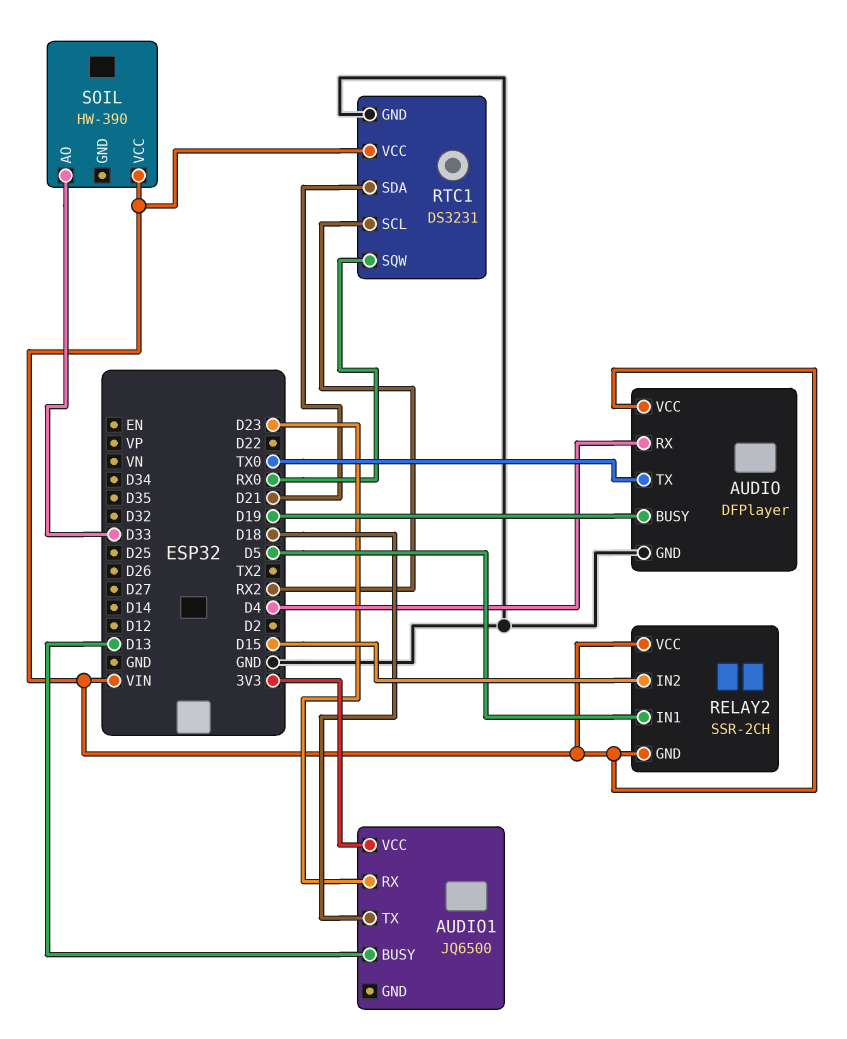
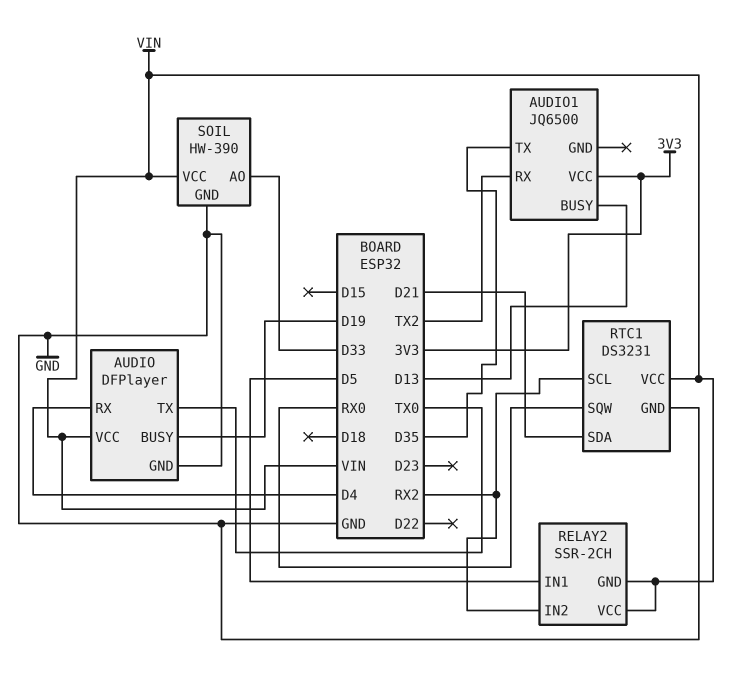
AUDIO1 pin RX: D23 -> TX2
AUDIO1 pin TX: D18 -> D35
RELAY2 pin IN2: D15 -> RX2
SOIL pin GND: none -> GND

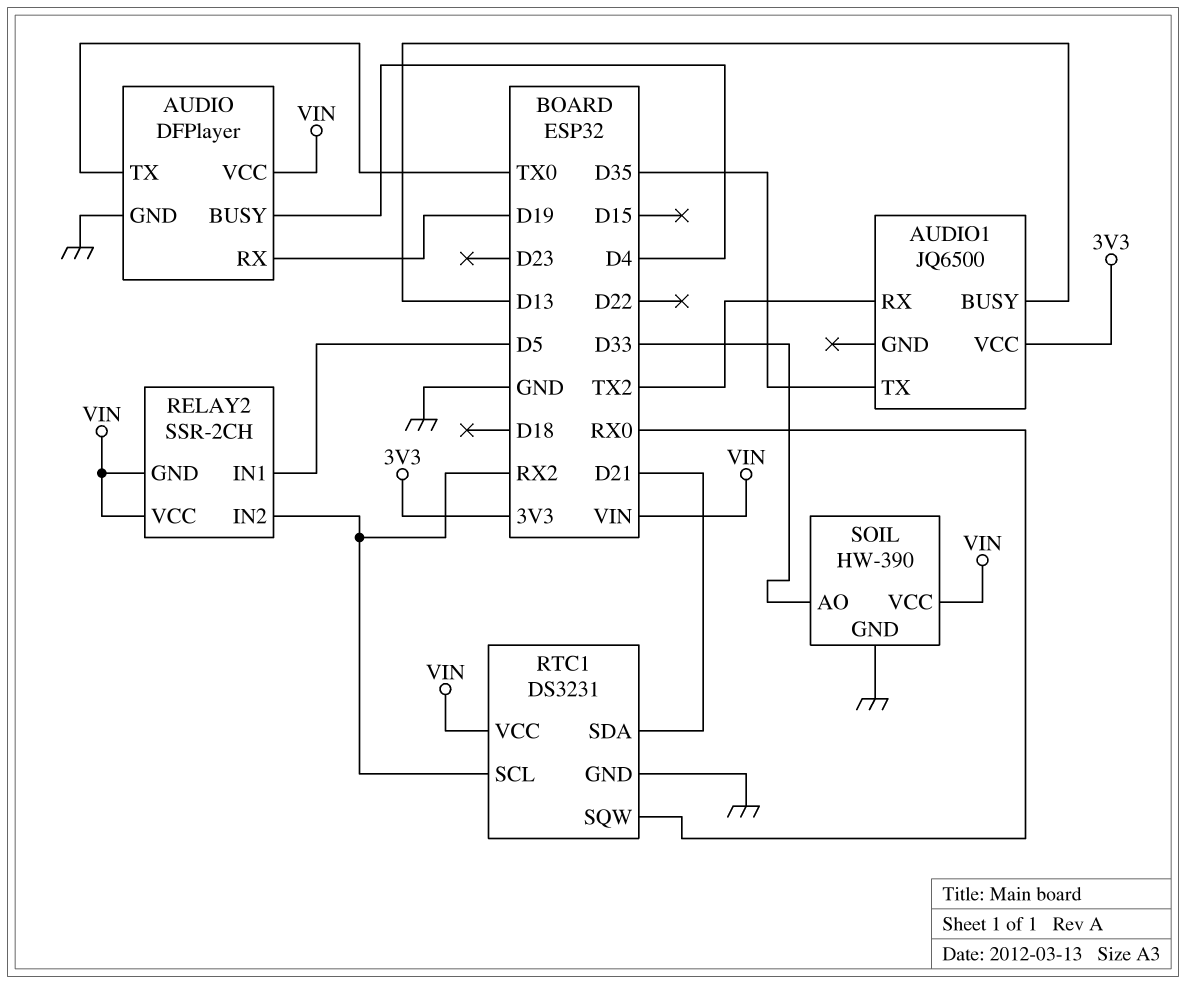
AUDIO pin BUSY: D19 -> D4
AUDIO pin RX: D4 -> D19

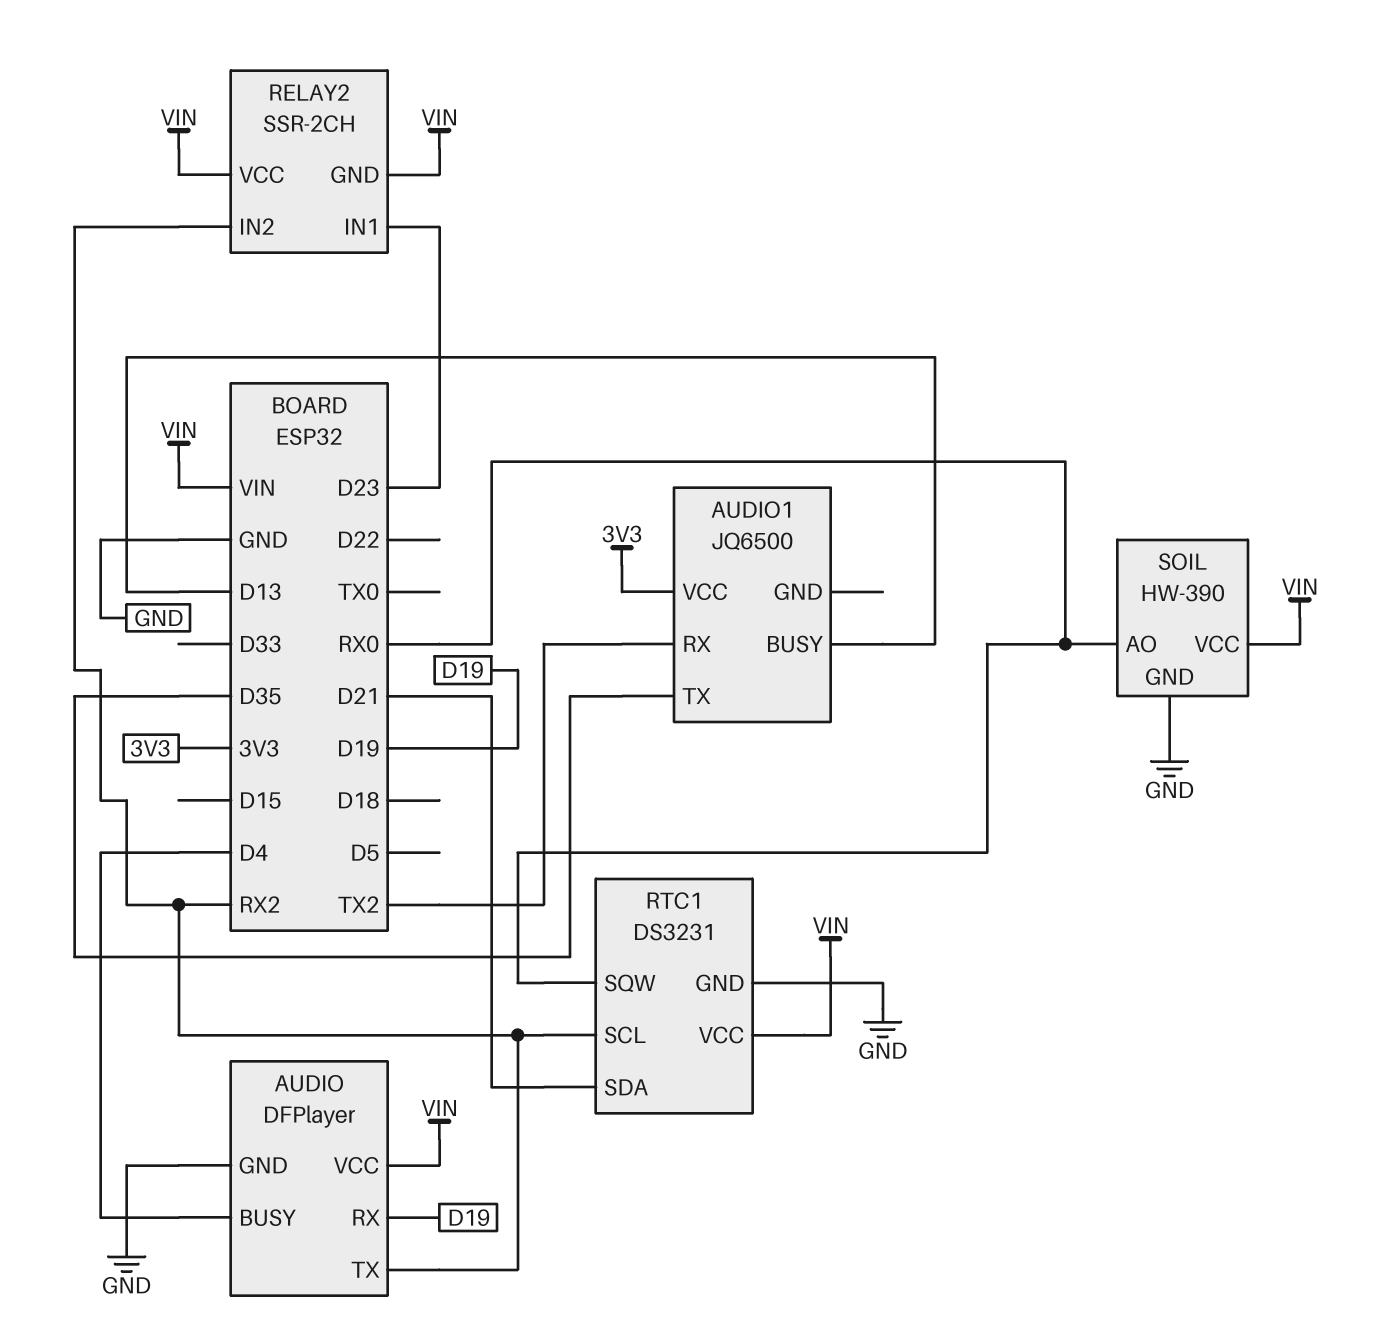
AUDIO pin TX: TX0 -> RX2
RELAY2 pin IN1: D5 -> D23
SOIL pin AO: D33 -> RX0

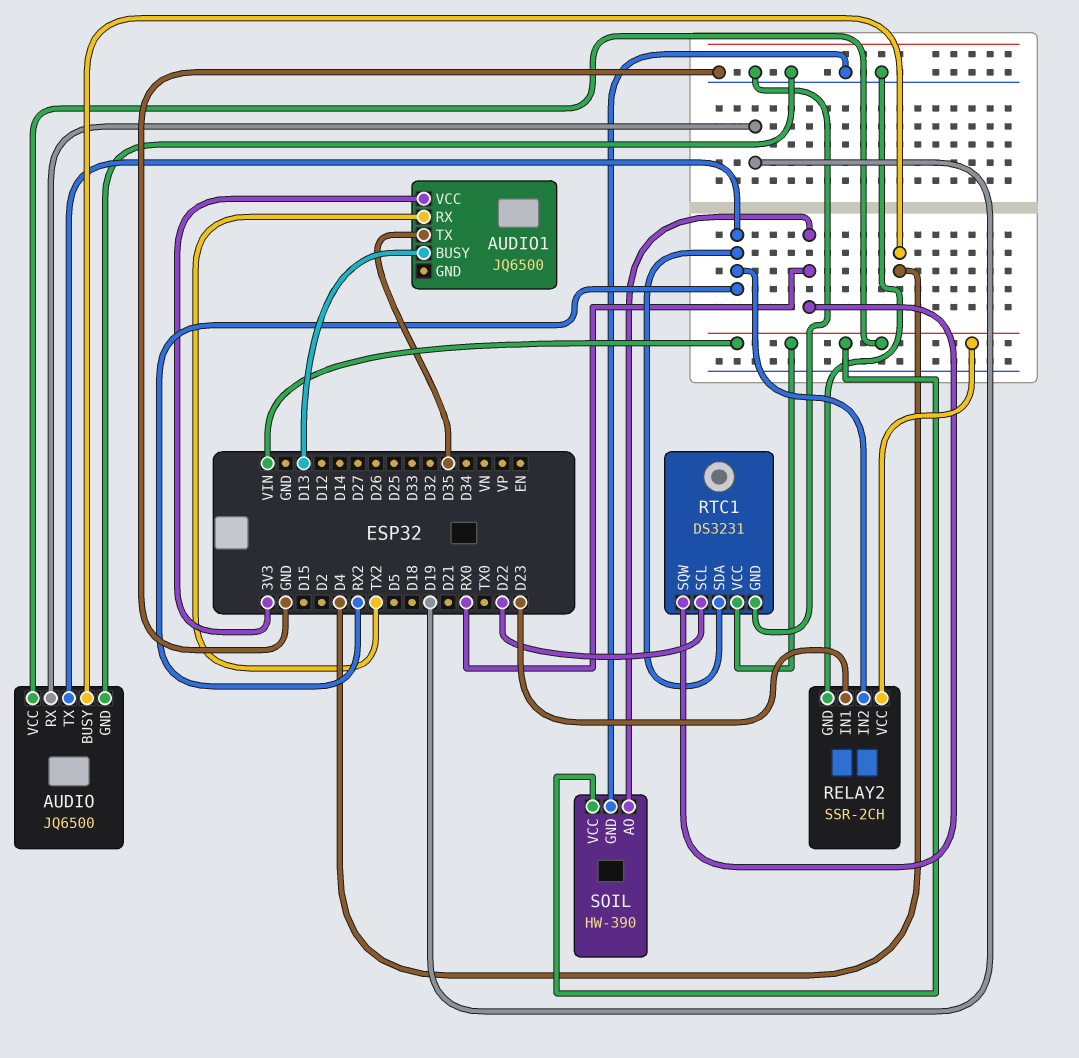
AUDIO: DFPlayer -> JQ6500
RELAY2 pin GND: VIN -> GND
RTC1 pin SCL: RX2 -> D22
RTC1 pin SDA: D21 -> RX2

